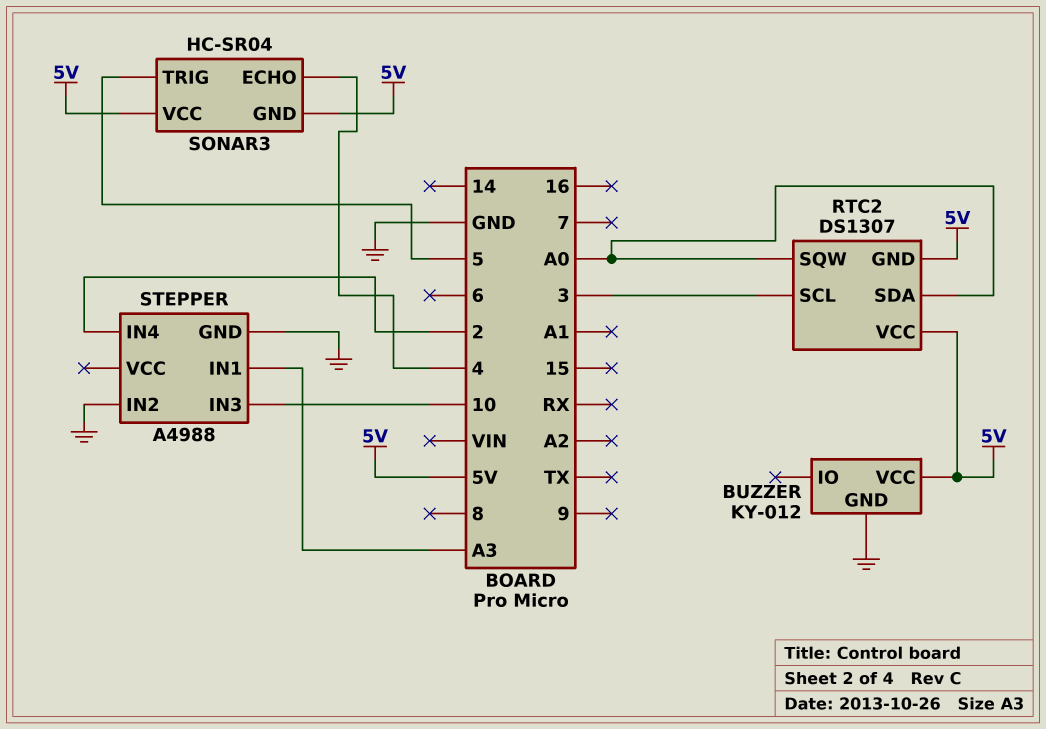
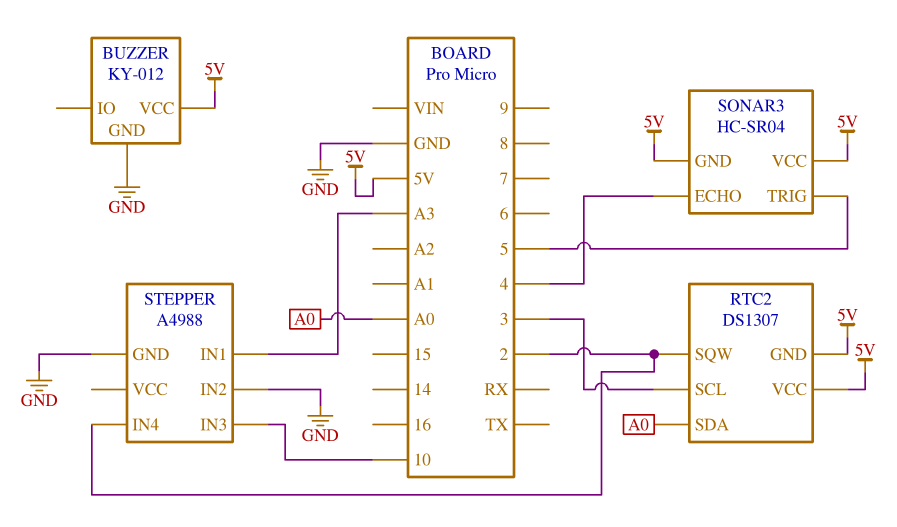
RTC2 pin SQW: A0 -> 2

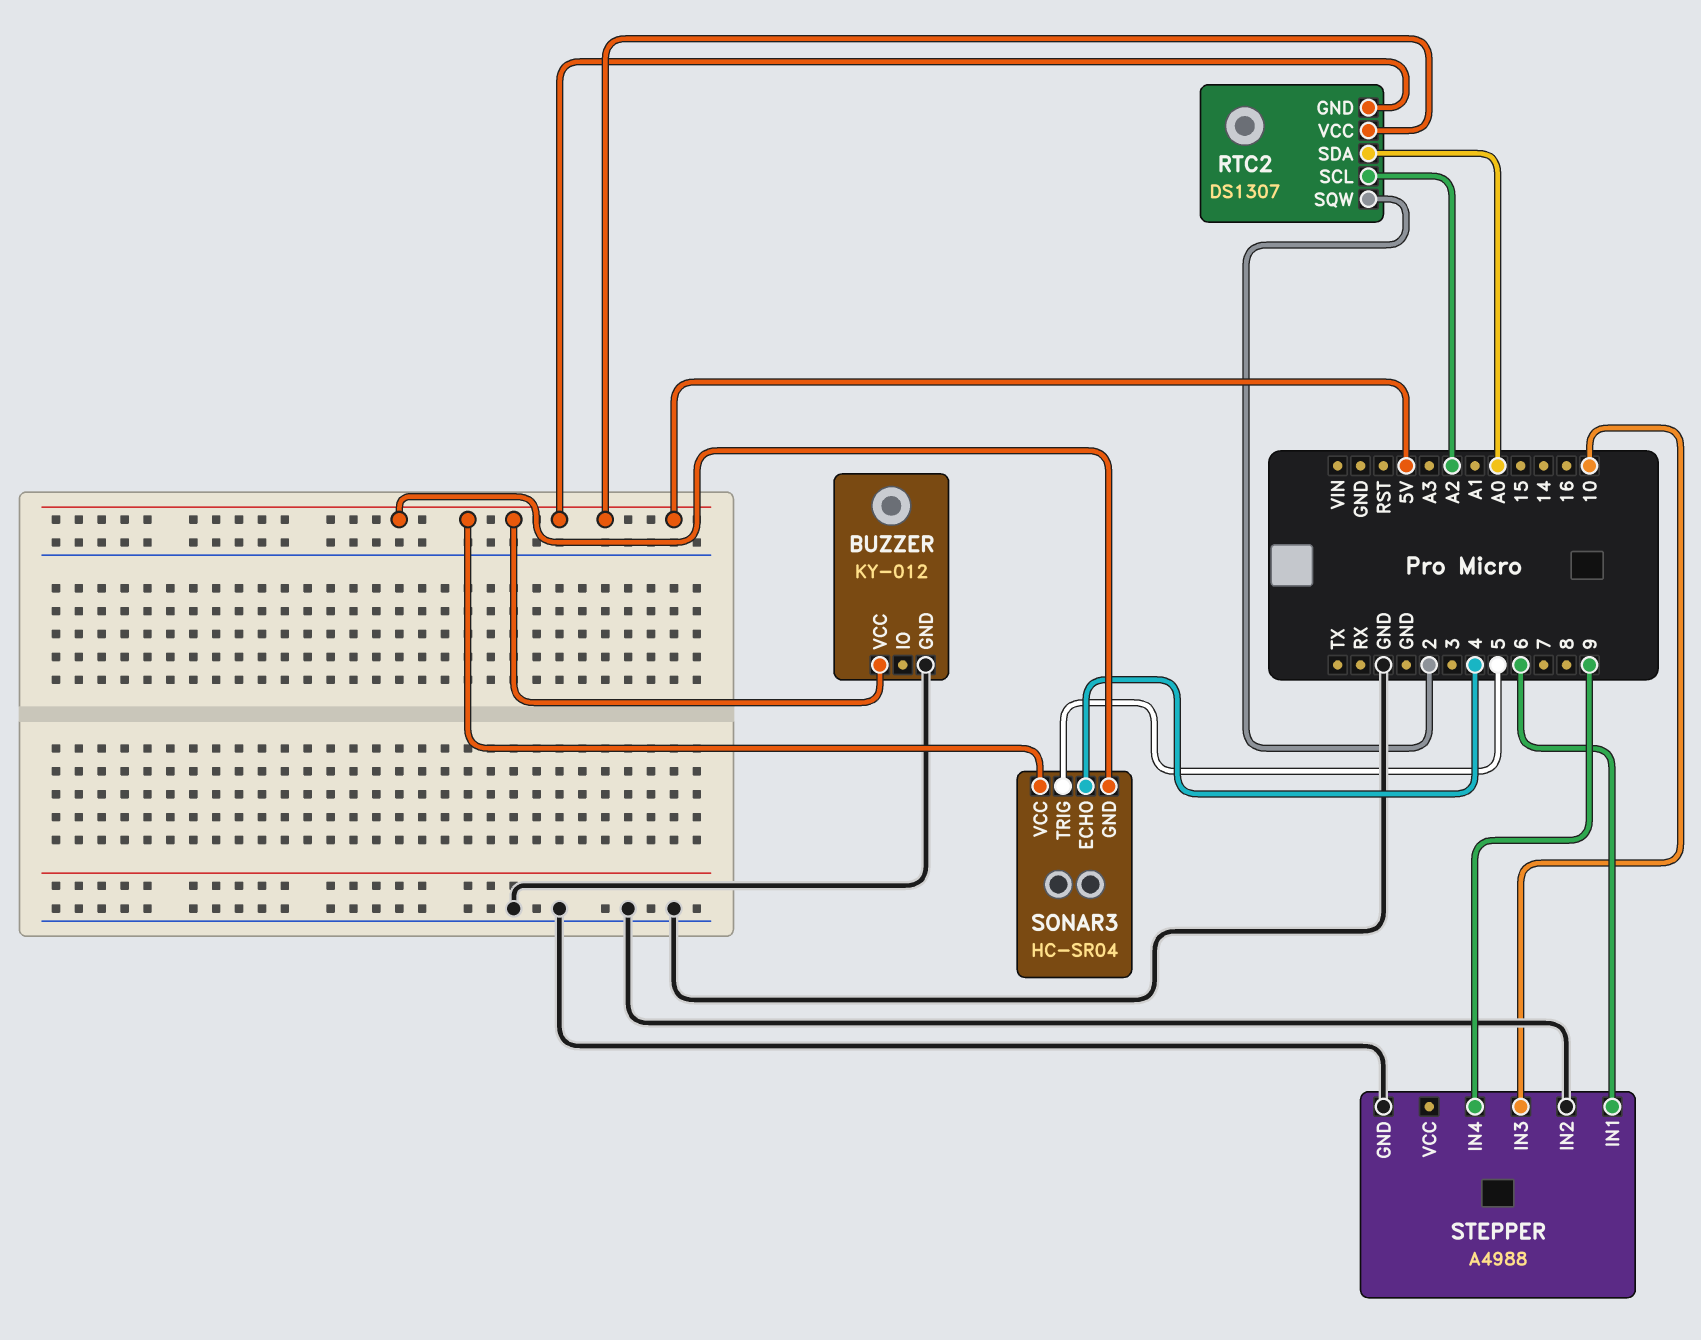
RTC2 pin SCL: 3 -> A2
STEPPER pin IN1: A3 -> 6
STEPPER pin IN4: 2 -> 9

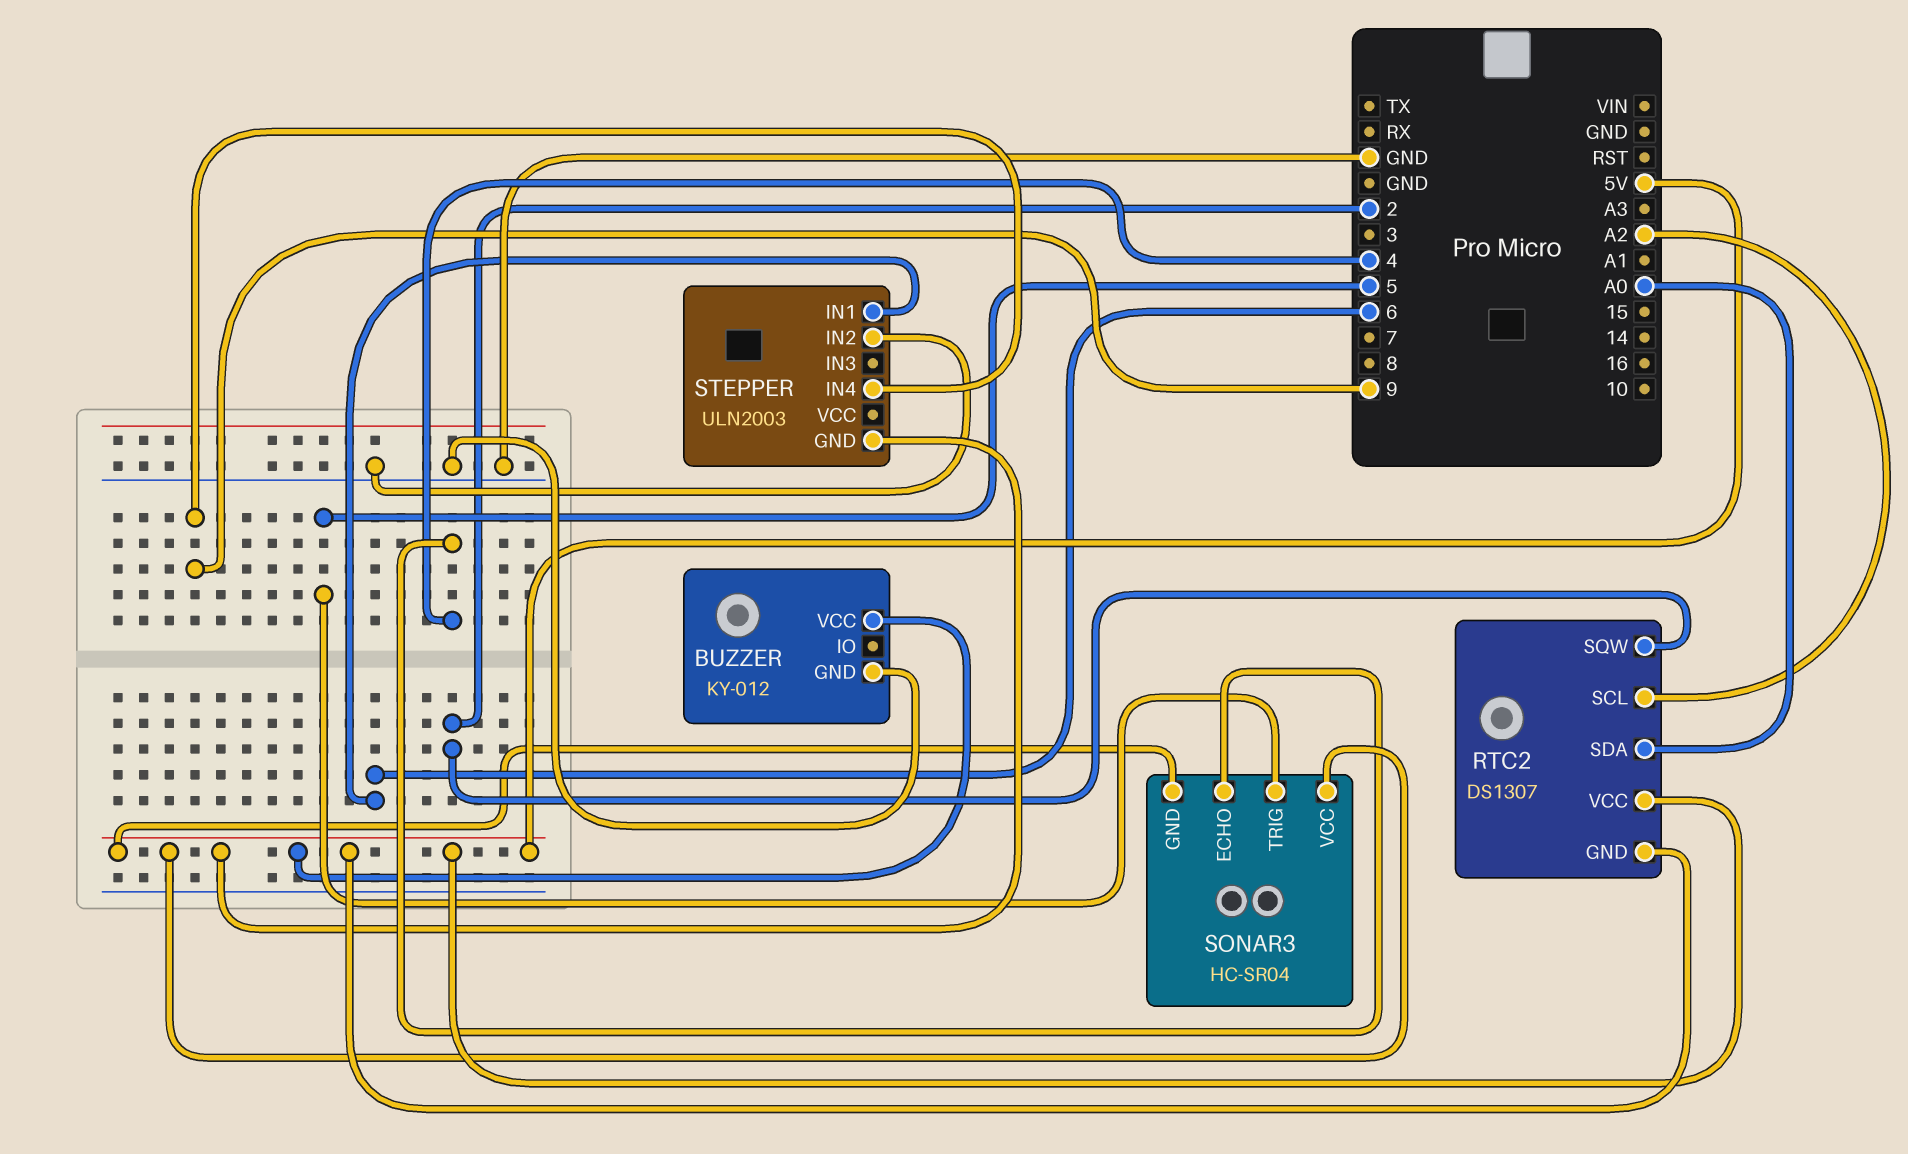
STEPPER: A4988 -> ULN2003
STEPPER pin GND: GND -> 5V
STEPPER pin IN3: 10 -> none

